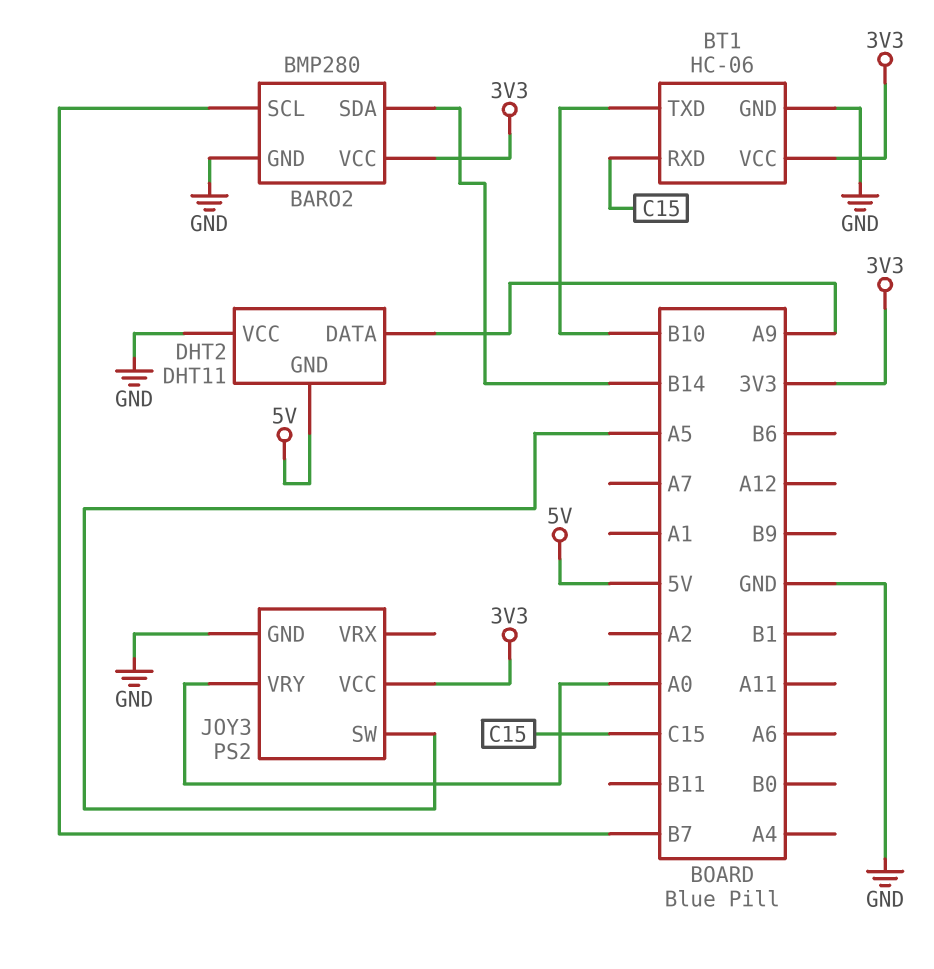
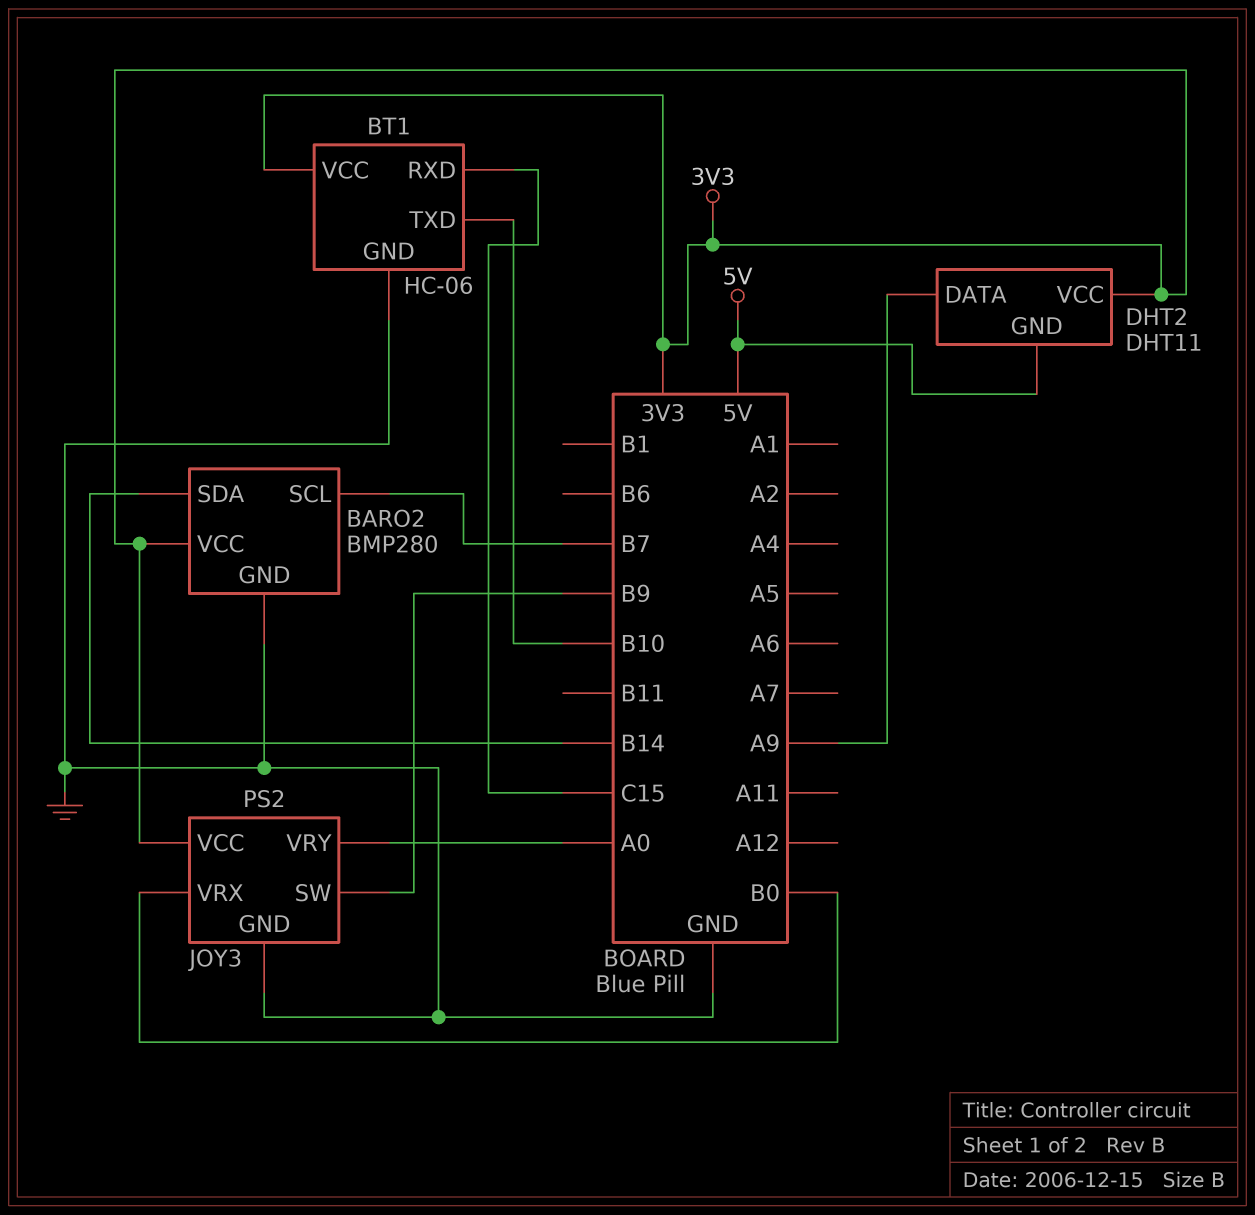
DHT2 pin VCC: GND -> 3V3
JOY3 pin SW: A5 -> B9
JOY3 pin VRX: none -> B0

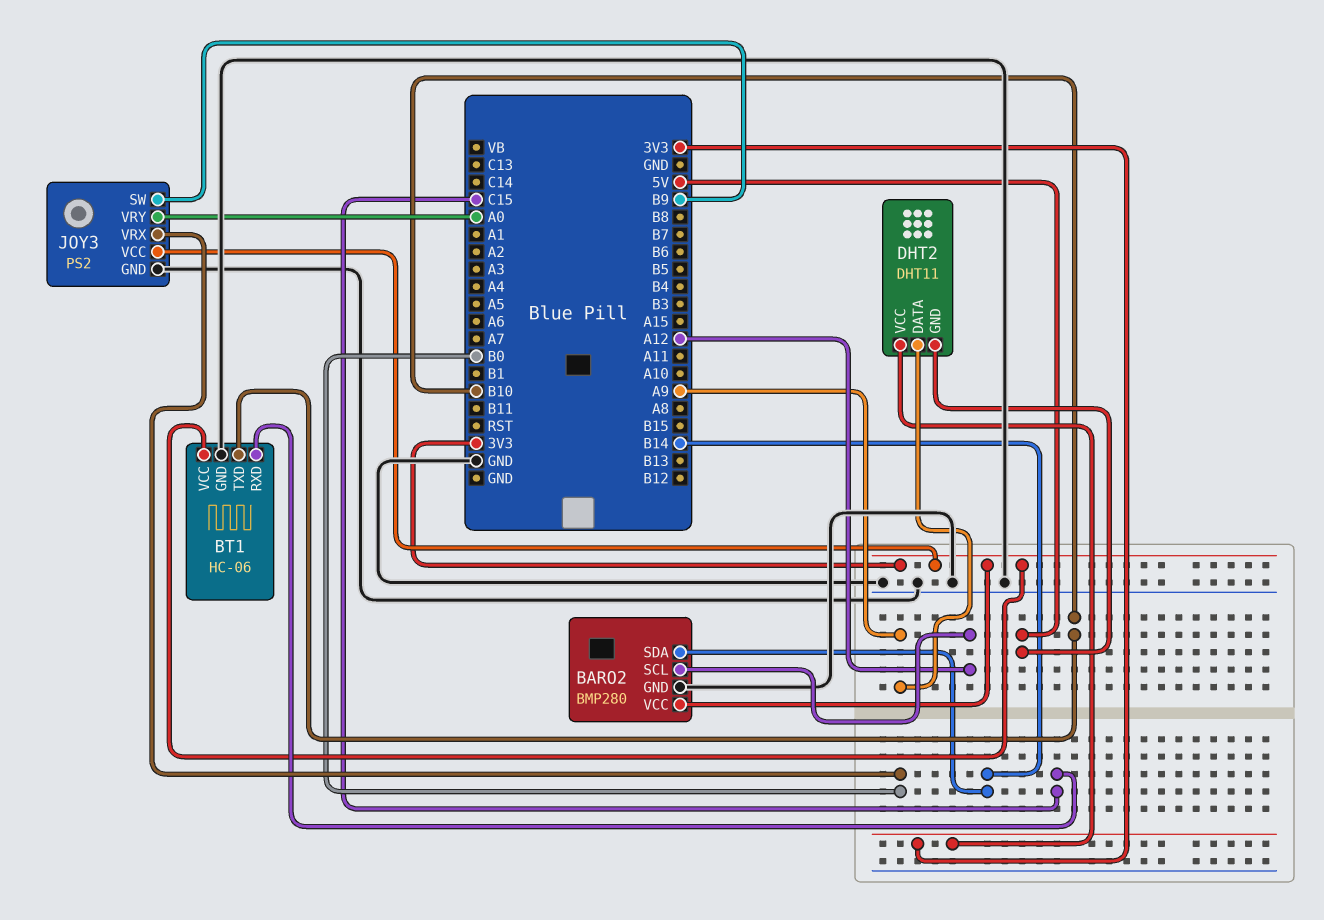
BARO2 pin SCL: B7 -> A12

